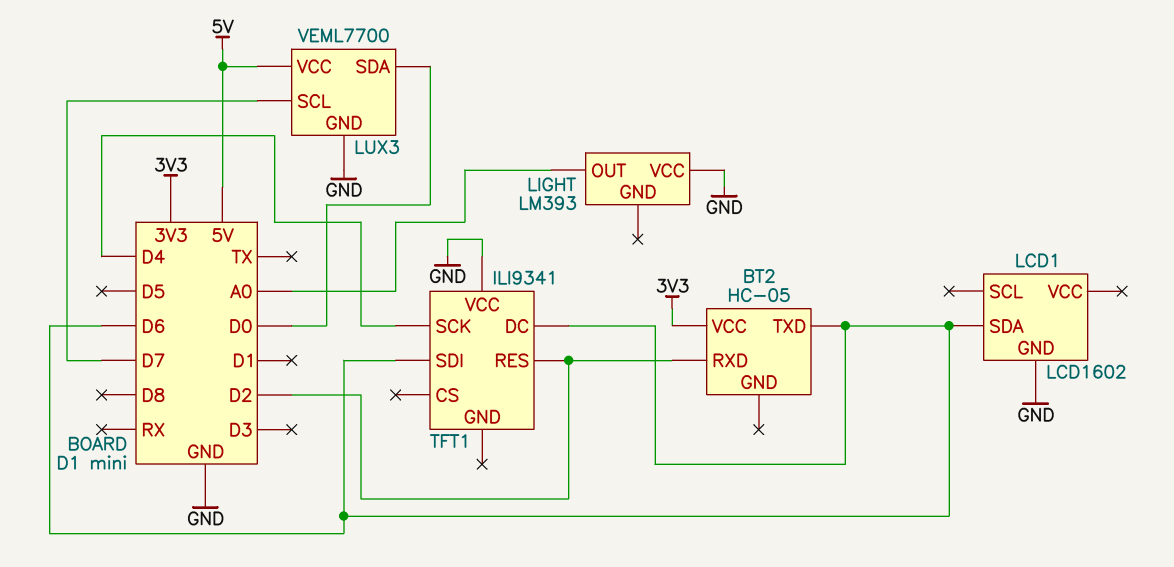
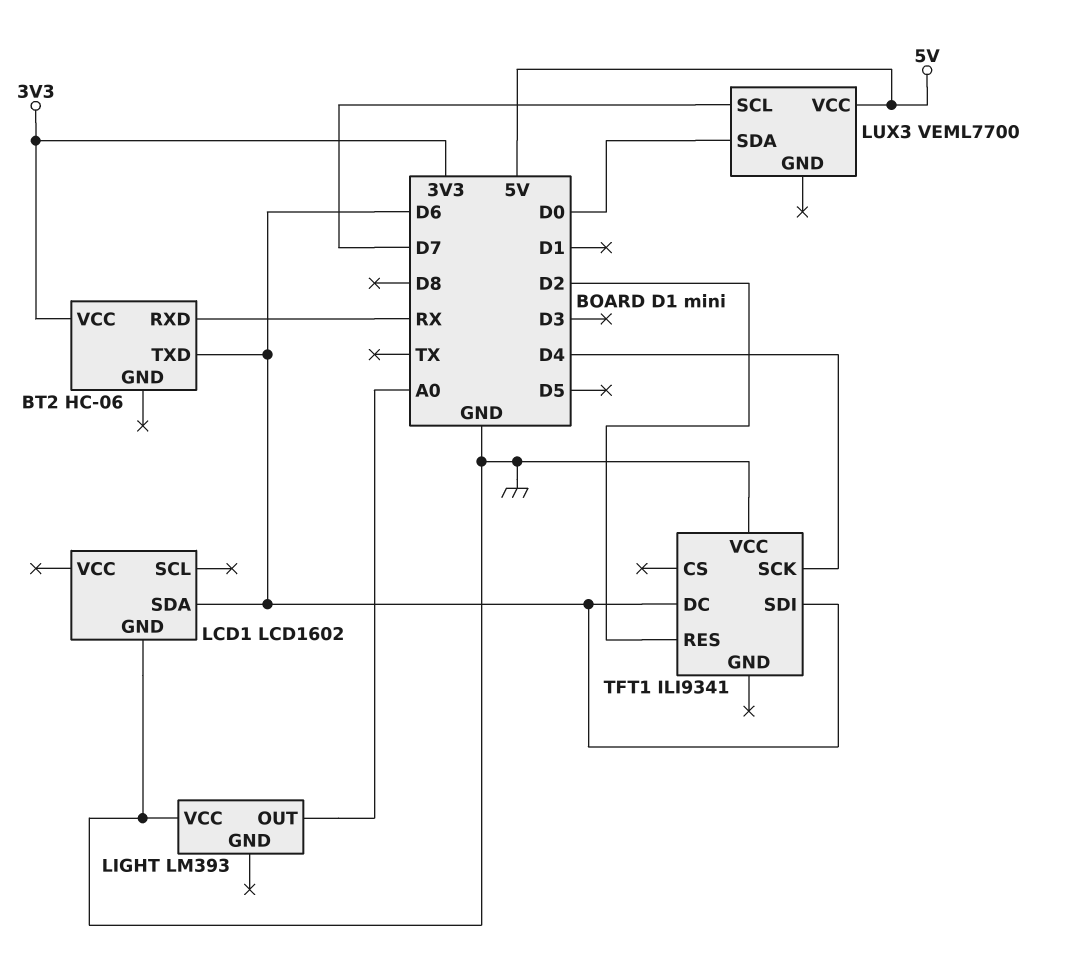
BT2: HC-05 -> HC-06
BT2 pin RXD: D2 -> RX
LUX3 pin GND: GND -> none

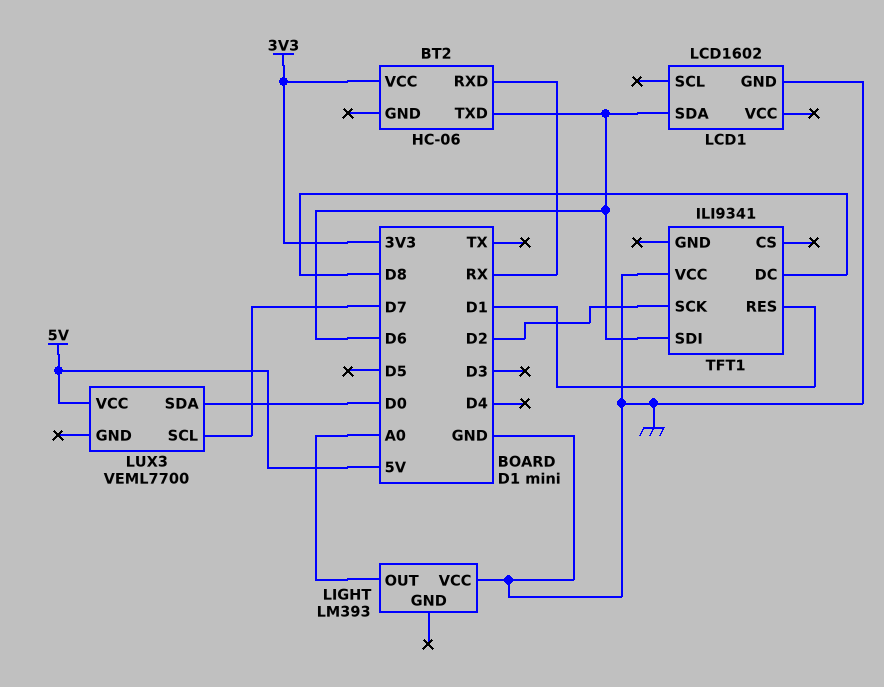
TFT1 pin DC: D6 -> D8
TFT1 pin RES: D2 -> D1
TFT1 pin SCK: D4 -> D2

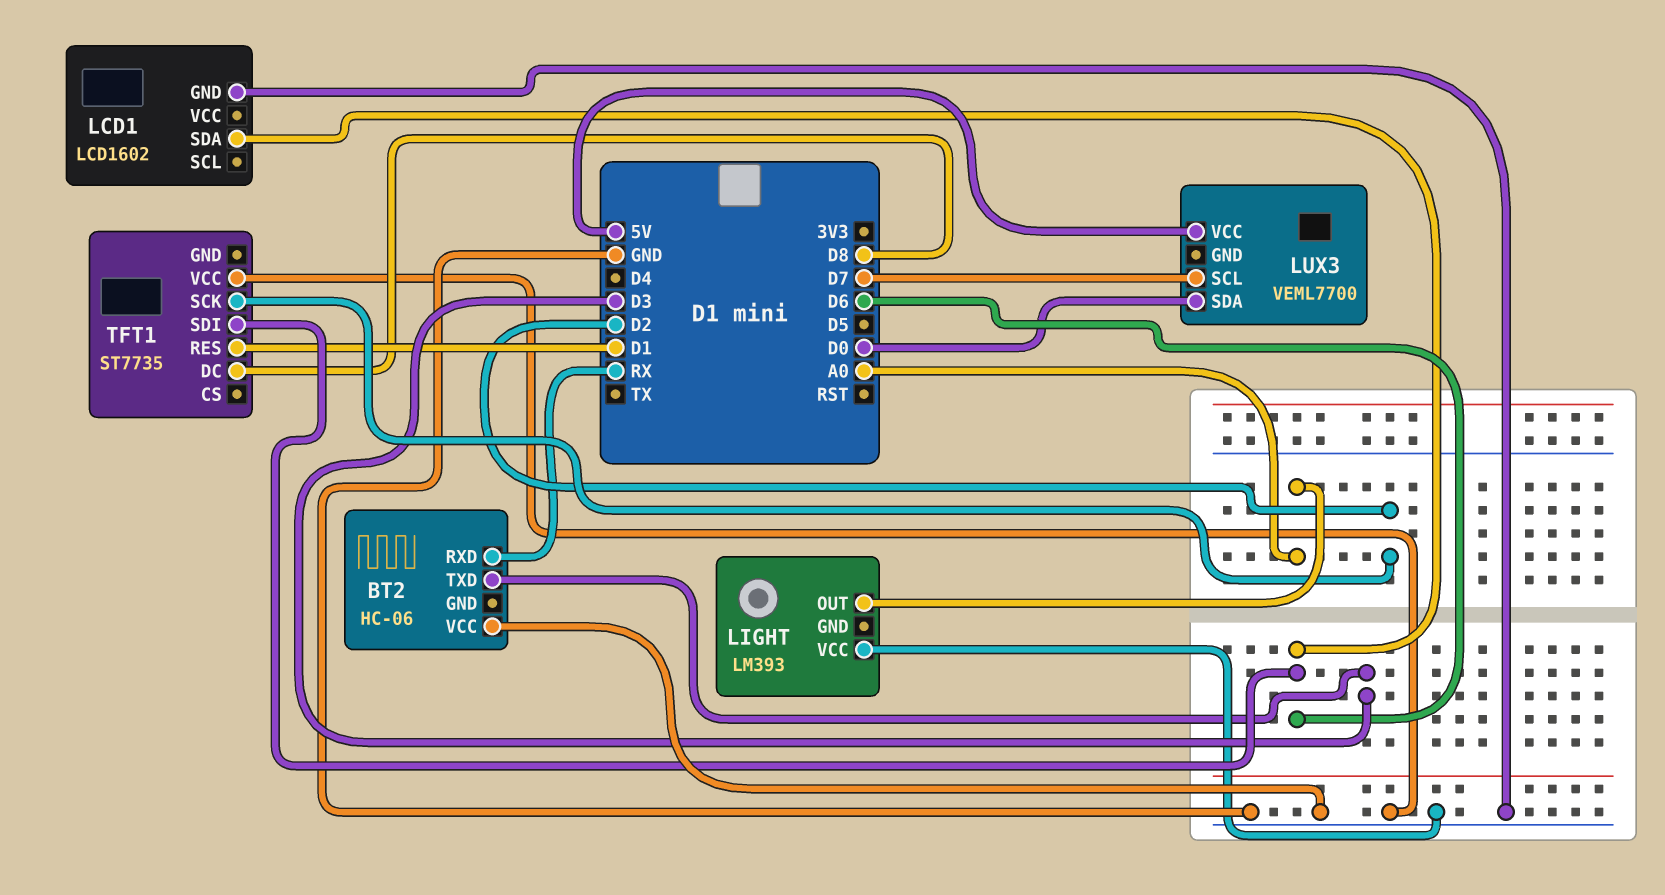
BT2 pin TXD: D6 -> D3
BT2 pin VCC: 3V3 -> GND
TFT1: ILI9341 -> ST7735

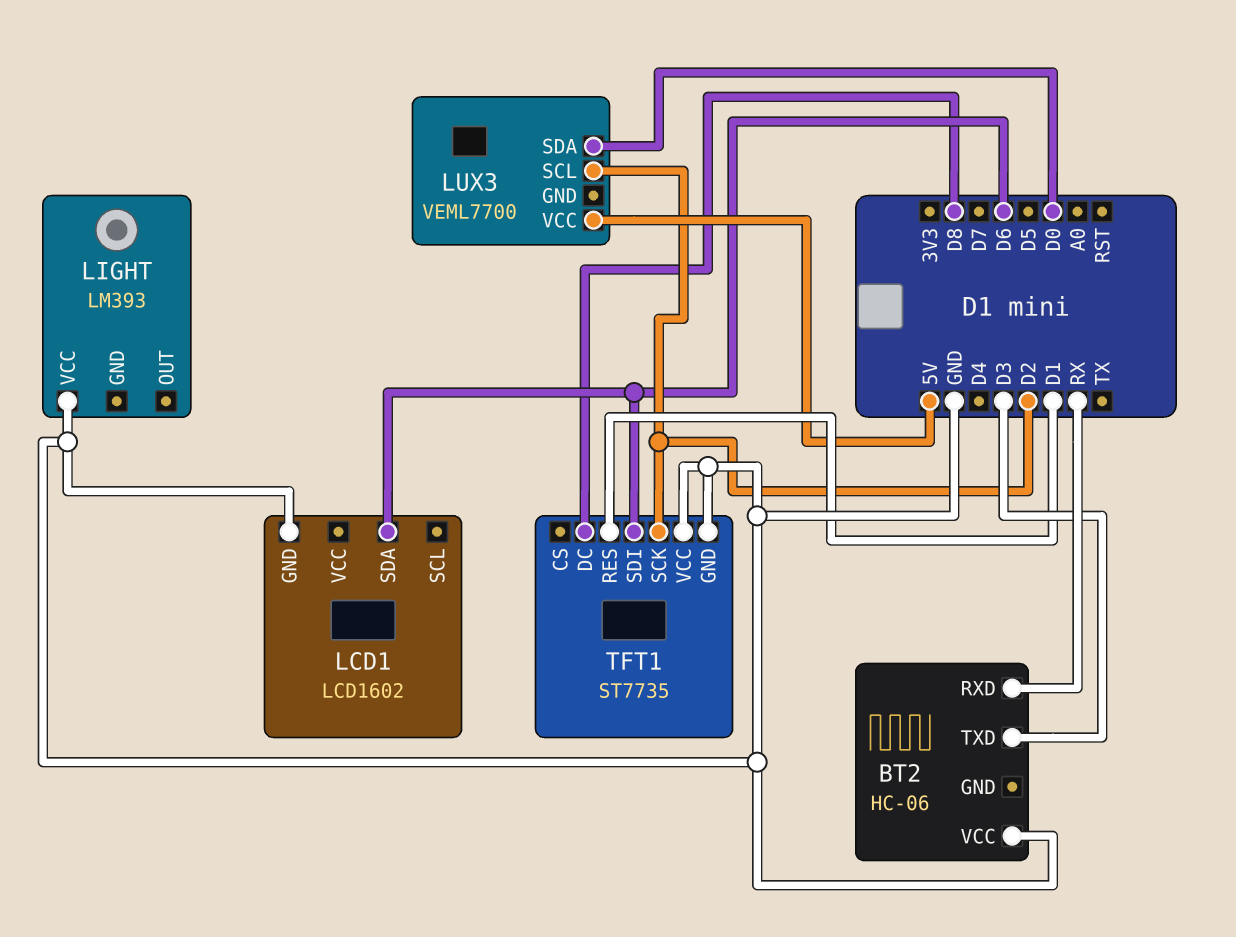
LIGHT pin OUT: A0 -> none
LUX3 pin SCL: D7 -> D2
TFT1 pin GND: none -> GND

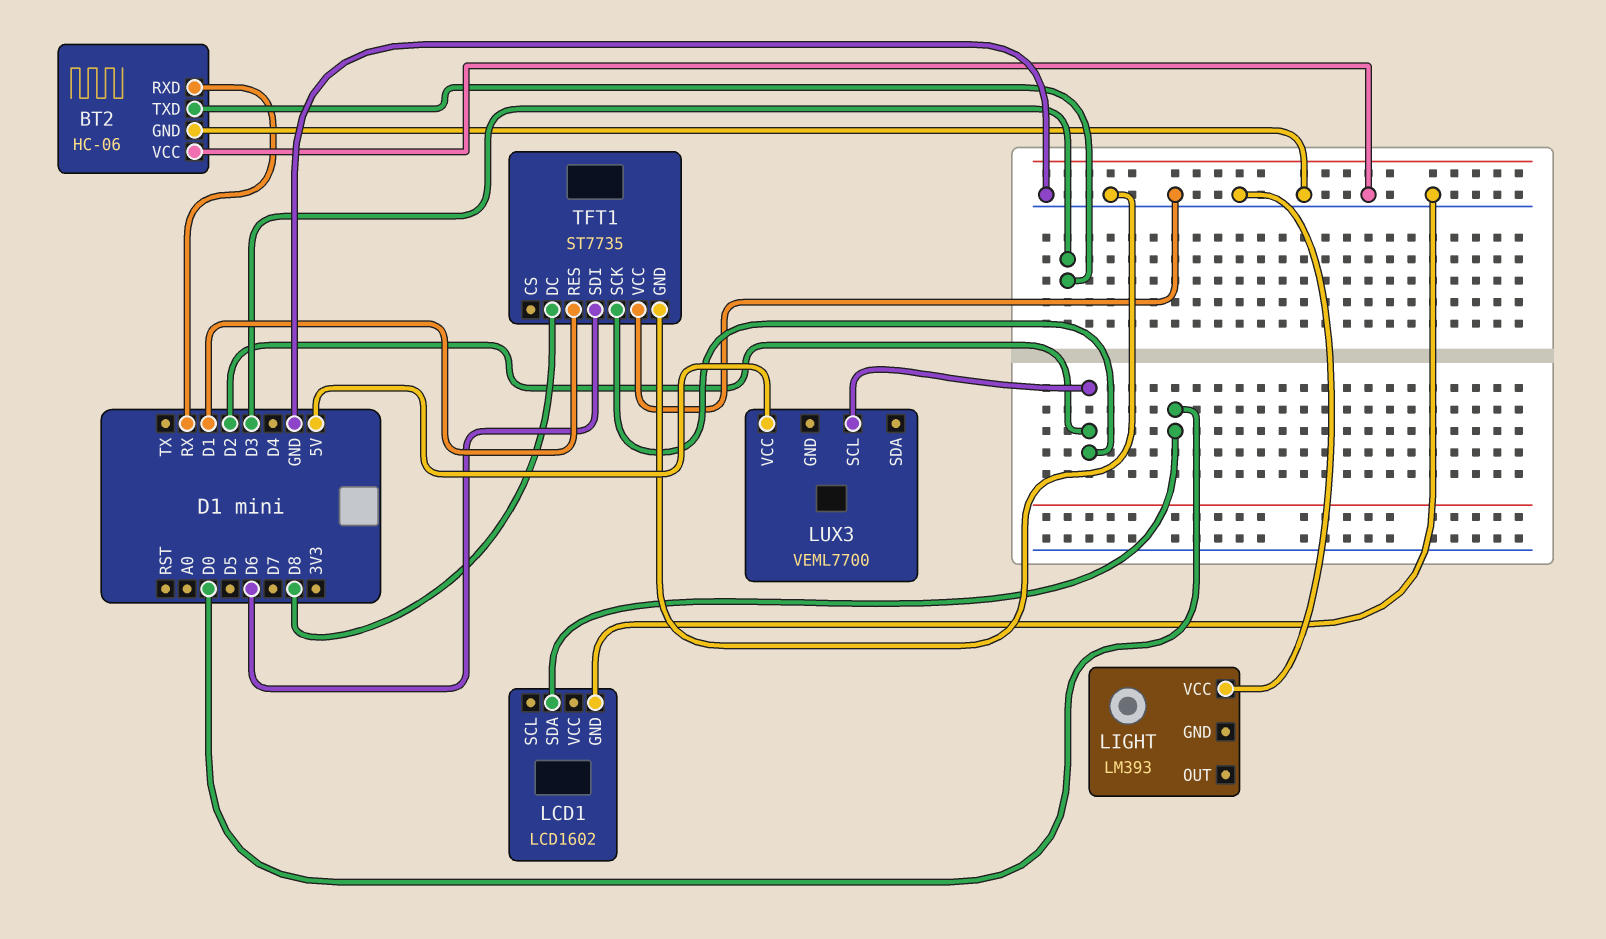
BT2 pin GND: none -> GND
LCD1 pin SDA: D6 -> D0
LUX3 pin SDA: D0 -> none

